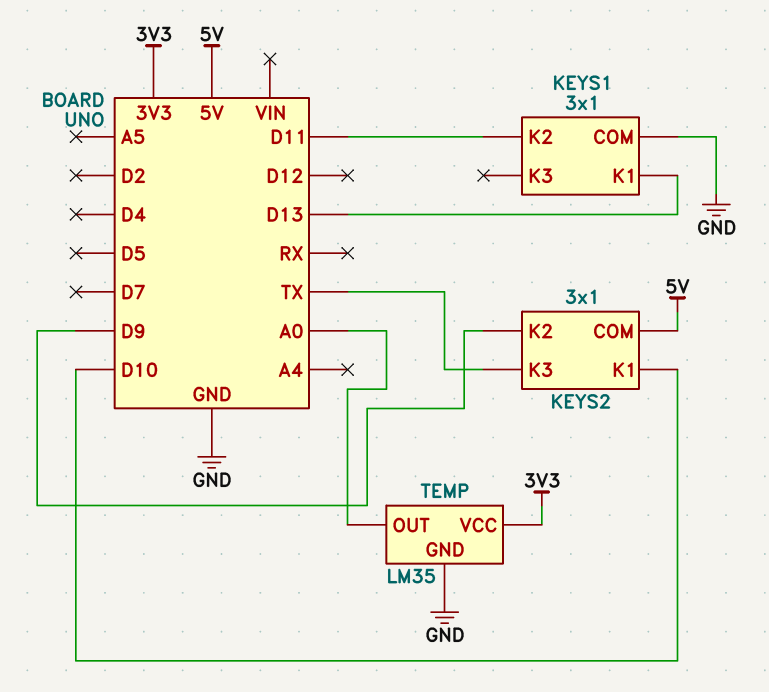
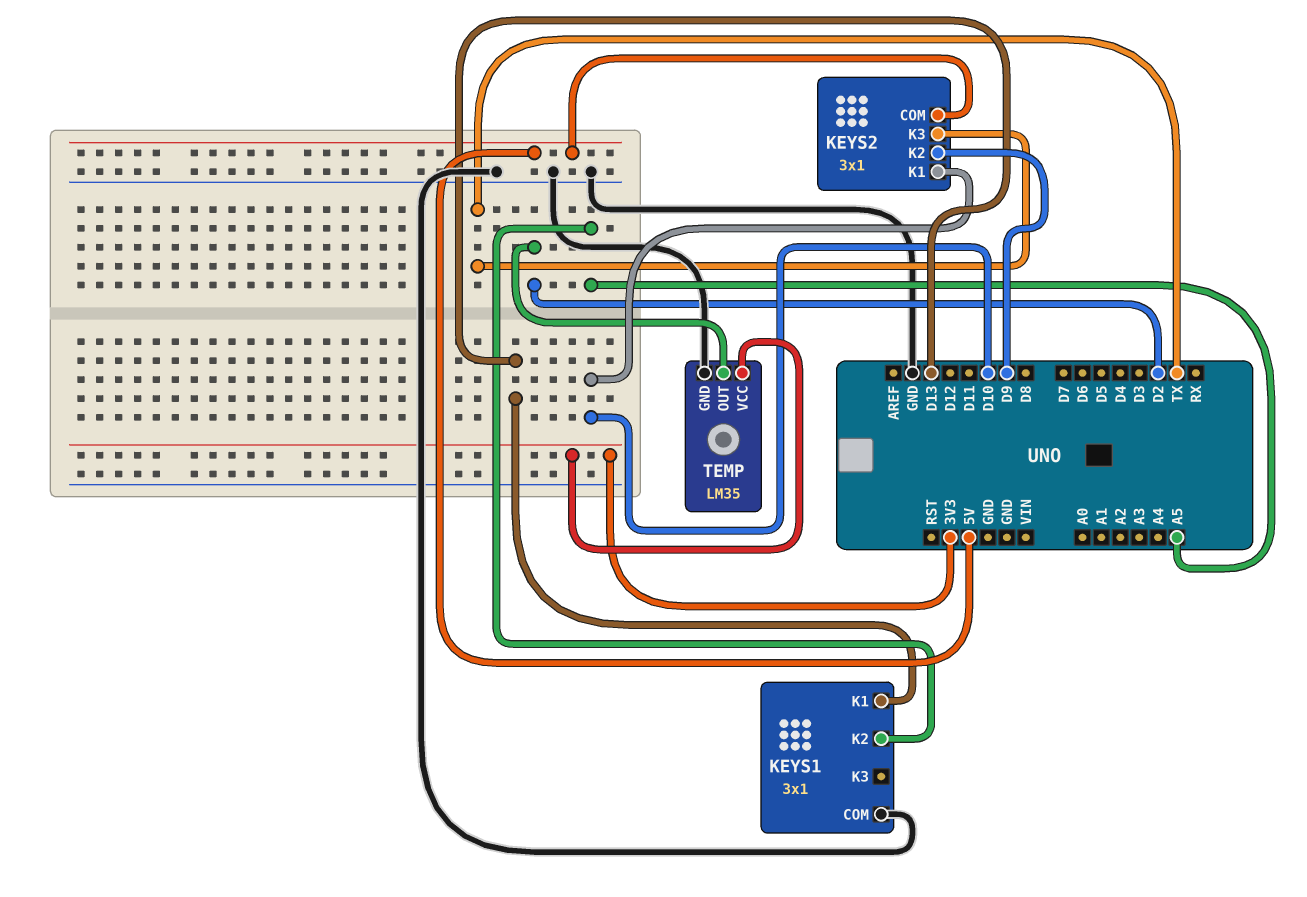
KEYS1 pin K2: D11 -> A5
TEMP pin OUT: A0 -> D2

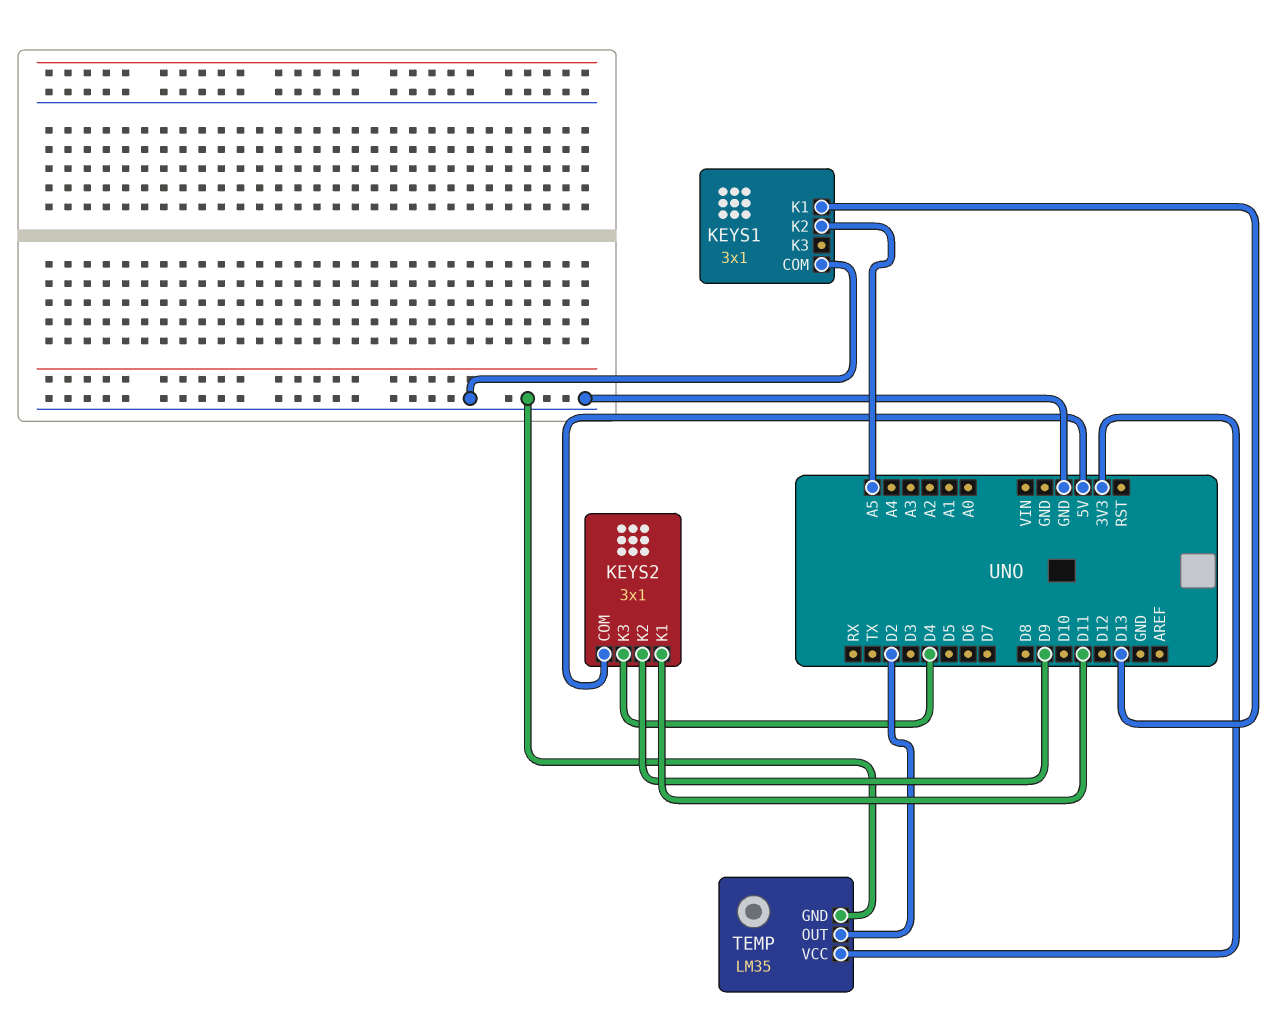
KEYS2 pin K1: D10 -> D11
KEYS2 pin K3: TX -> D4

